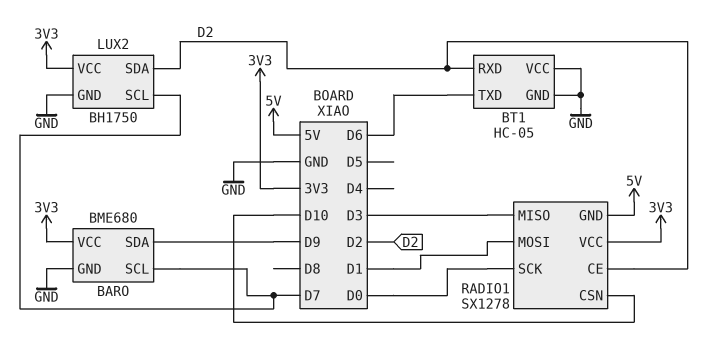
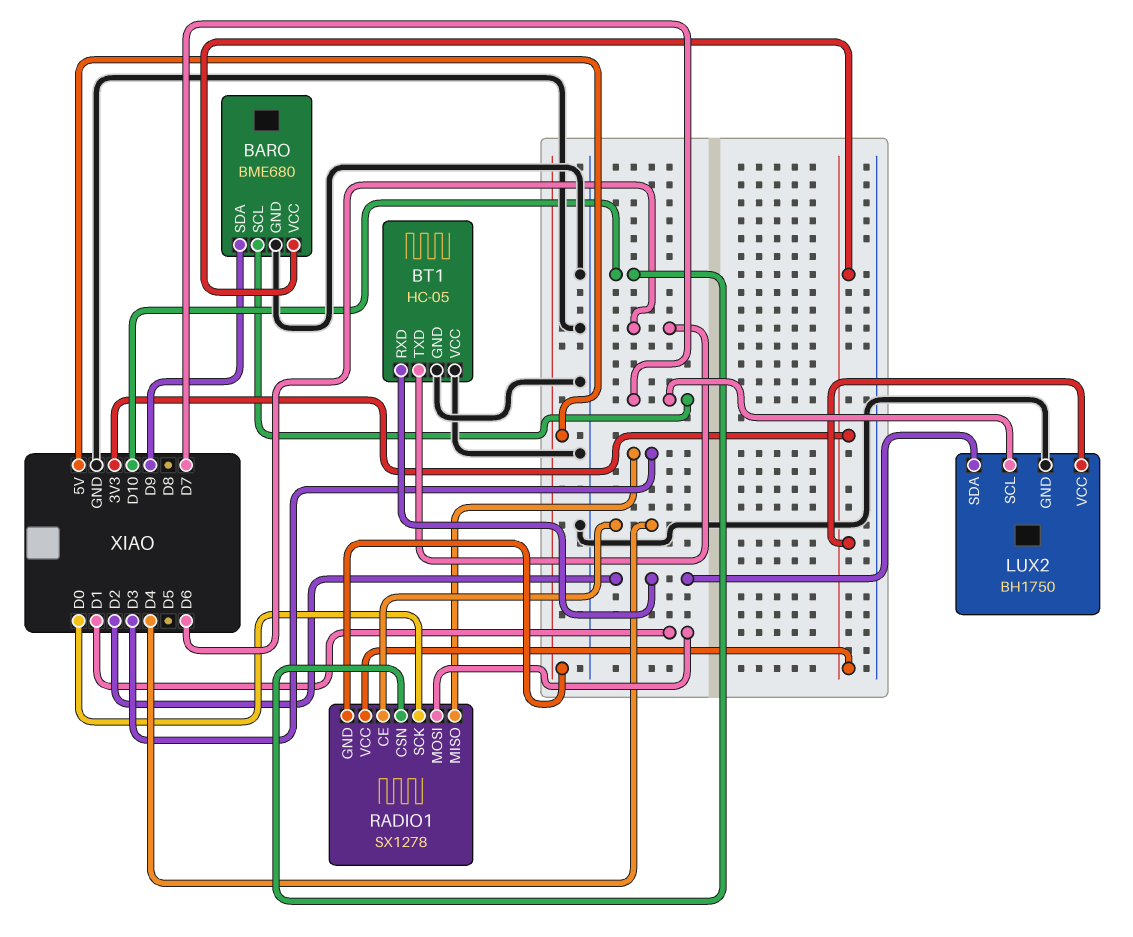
RADIO1 pin CE: D2 -> D4

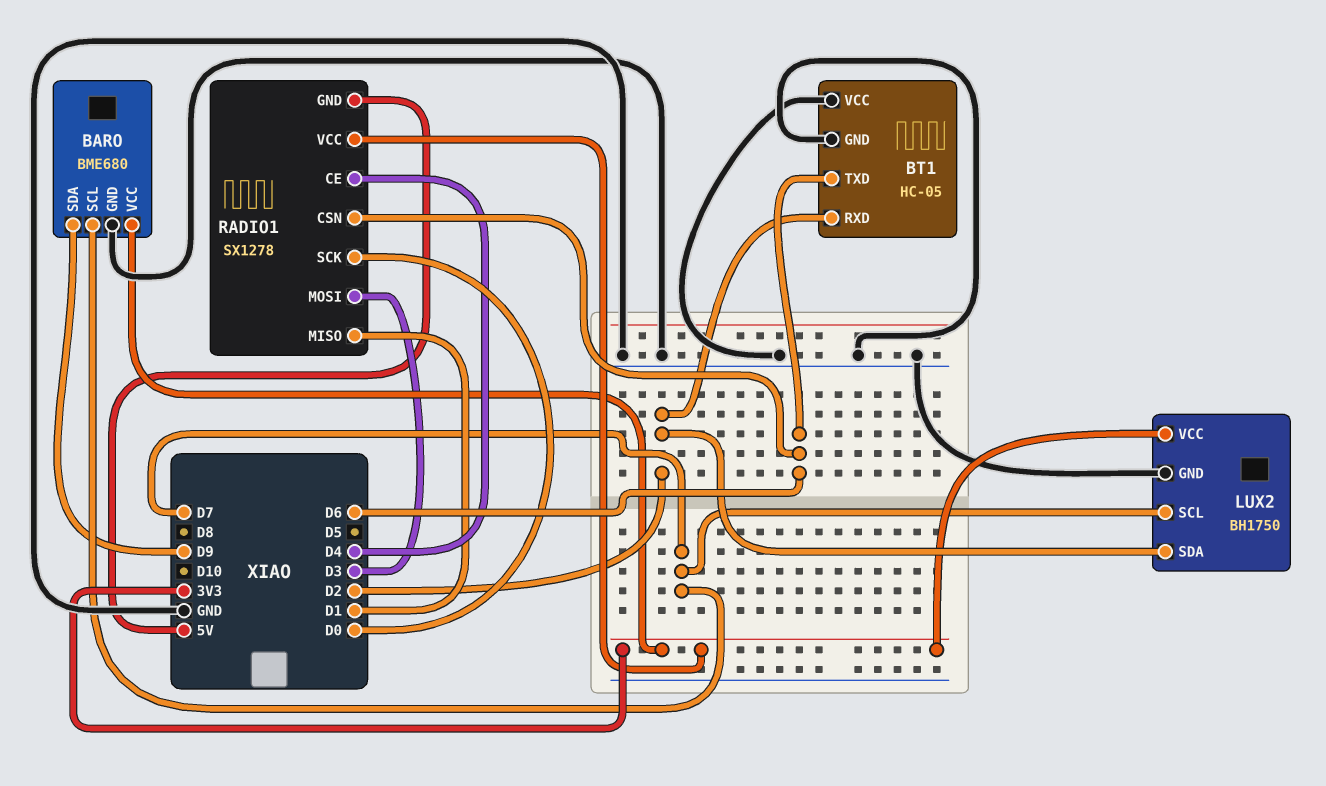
RADIO1 pin CSN: D10 -> D6
RADIO1 pin MISO: D3 -> D1
RADIO1 pin MOSI: D1 -> D3

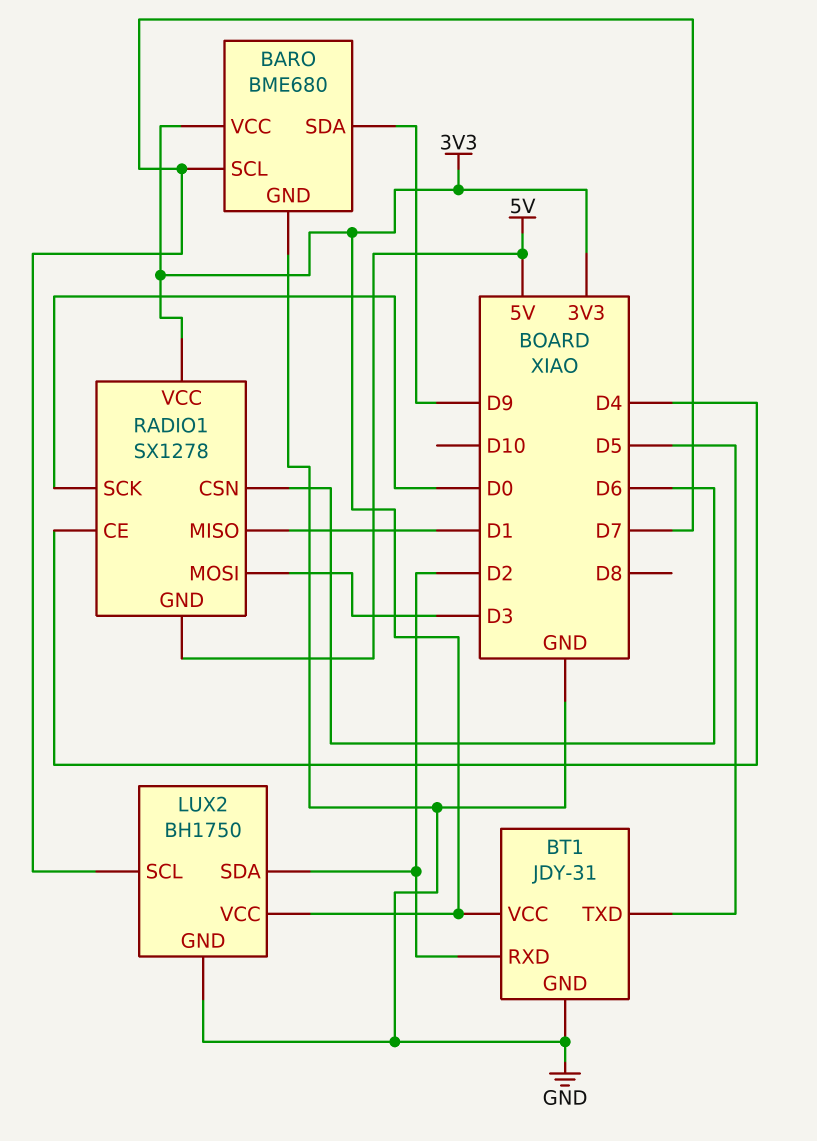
BT1: HC-05 -> JDY-31
BT1 pin TXD: D6 -> D5
BT1 pin VCC: GND -> 3V3

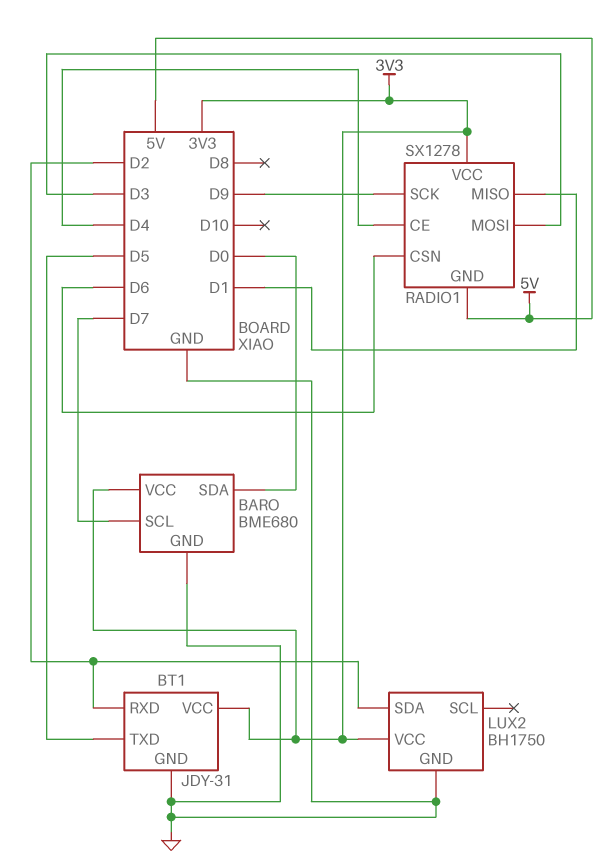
BARO pin SDA: D9 -> D0
LUX2 pin SCL: D7 -> none
RADIO1 pin SCK: D0 -> D9

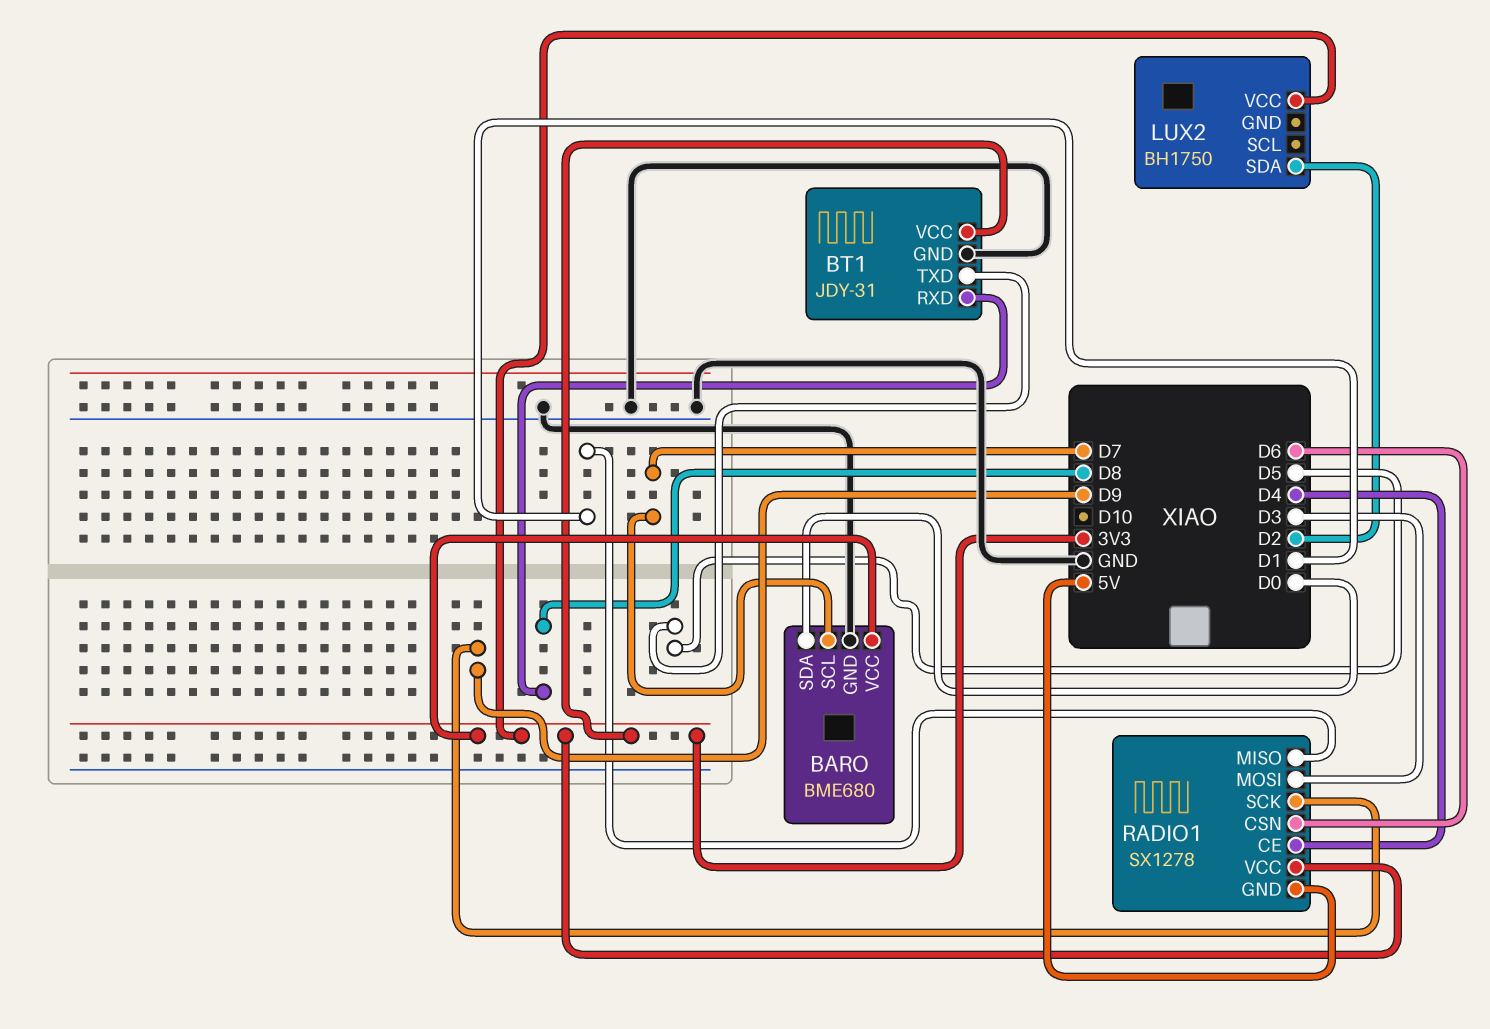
BT1 pin RXD: D2 -> D8
LUX2 pin GND: GND -> none

